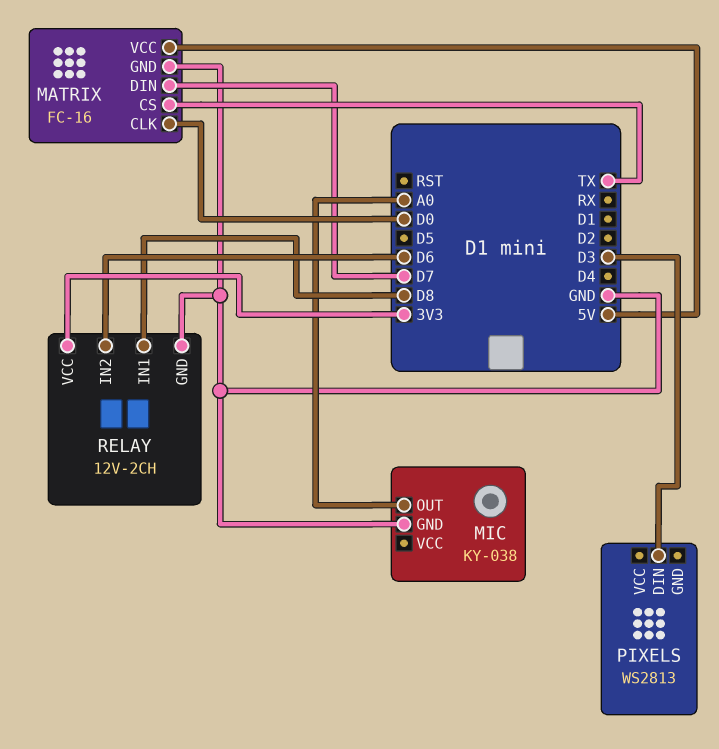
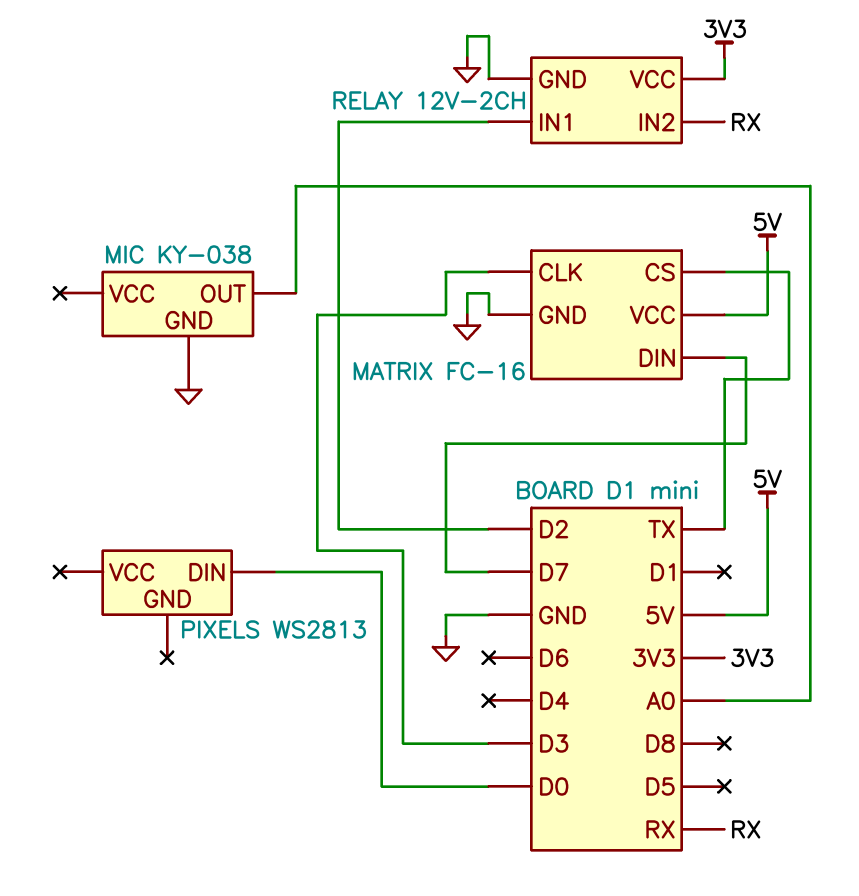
MATRIX pin CLK: D0 -> D3
PIXELS pin DIN: D3 -> D0
RELAY pin IN1: D8 -> D2
RELAY pin IN2: D6 -> RX

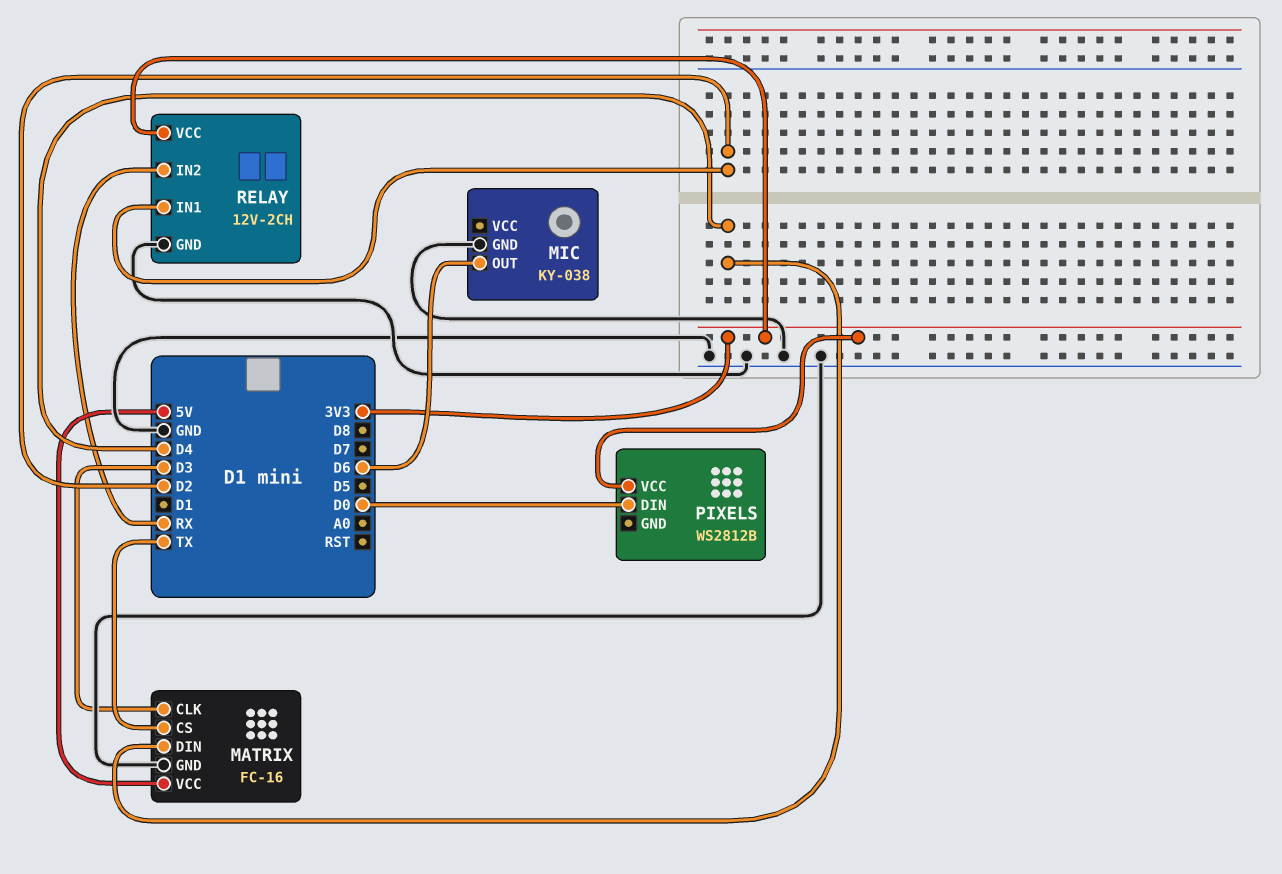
MATRIX pin DIN: D7 -> D4
MIC pin OUT: A0 -> D6
PIXELS: WS2813 -> WS2812B
PIXELS pin VCC: none -> 3V3

